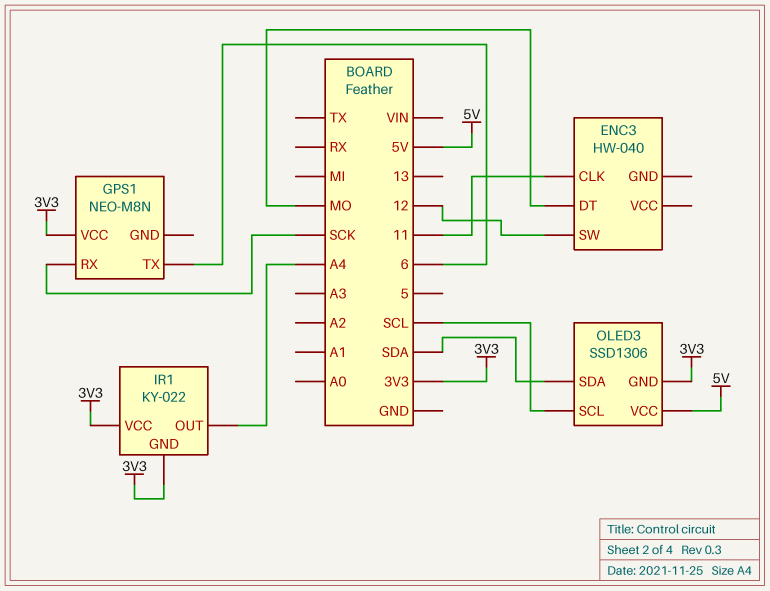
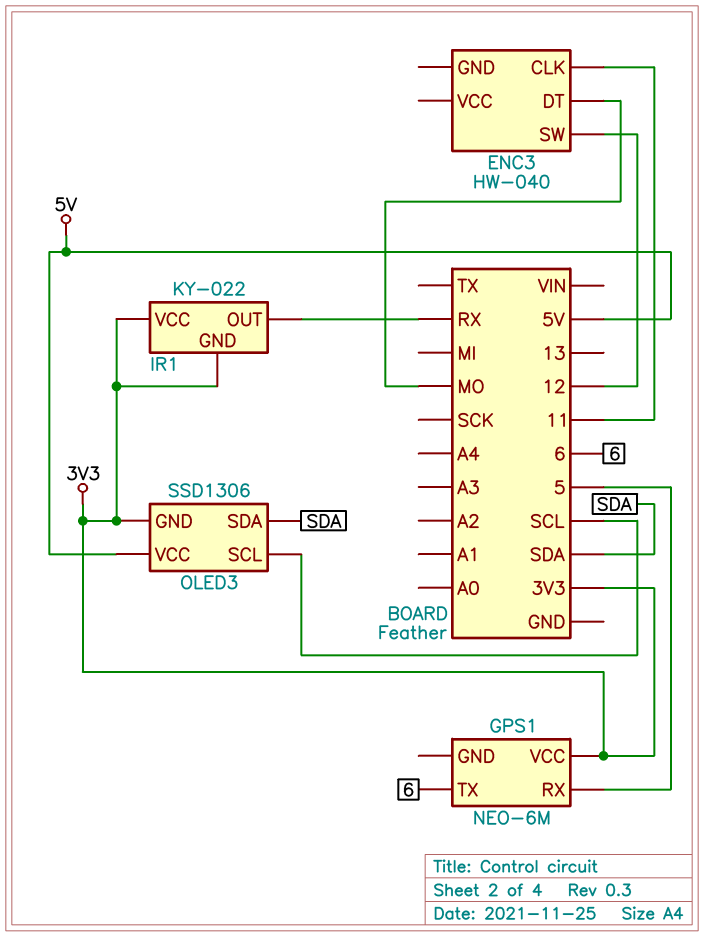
GPS1: NEO-M8N -> NEO-6M
GPS1 pin RX: SCK -> 5
IR1 pin OUT: A4 -> RX

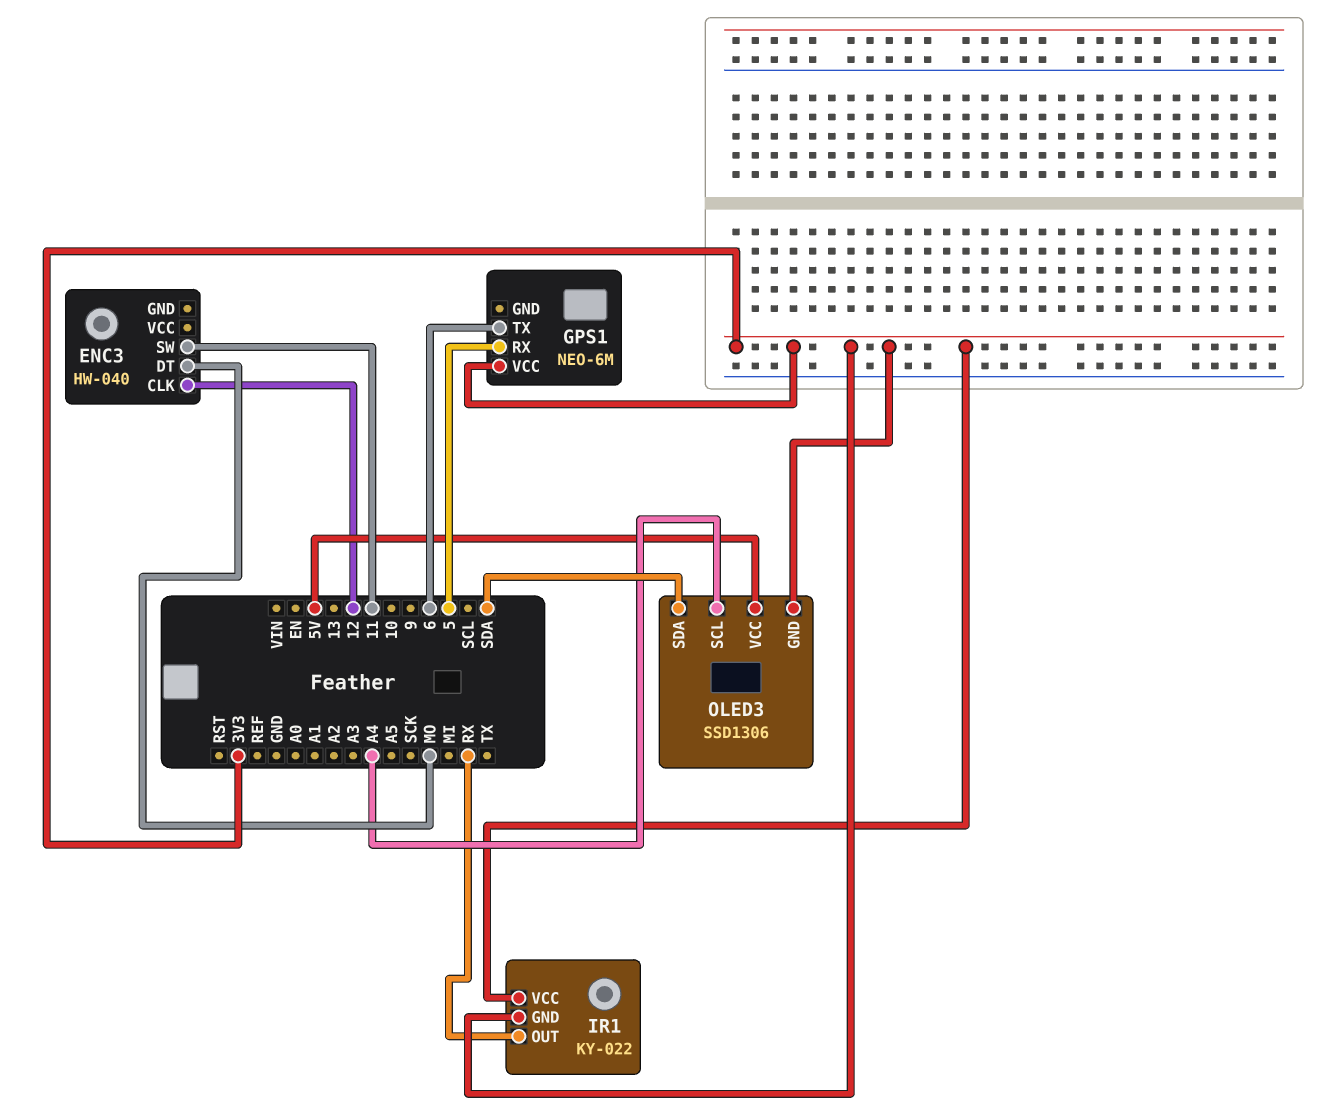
ENC3 pin CLK: 11 -> 12
ENC3 pin SW: 12 -> 11
OLED3 pin SCL: SCL -> A4

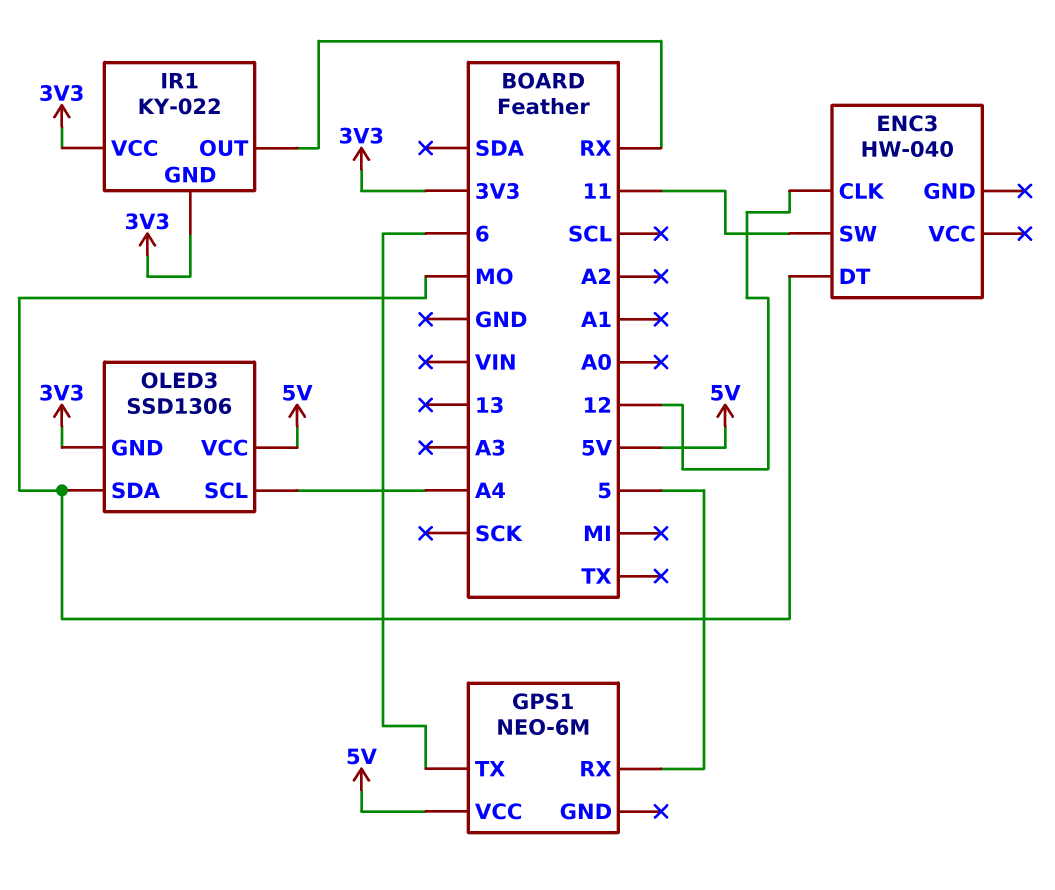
GPS1 pin VCC: 3V3 -> 5V
OLED3 pin SDA: SDA -> MO

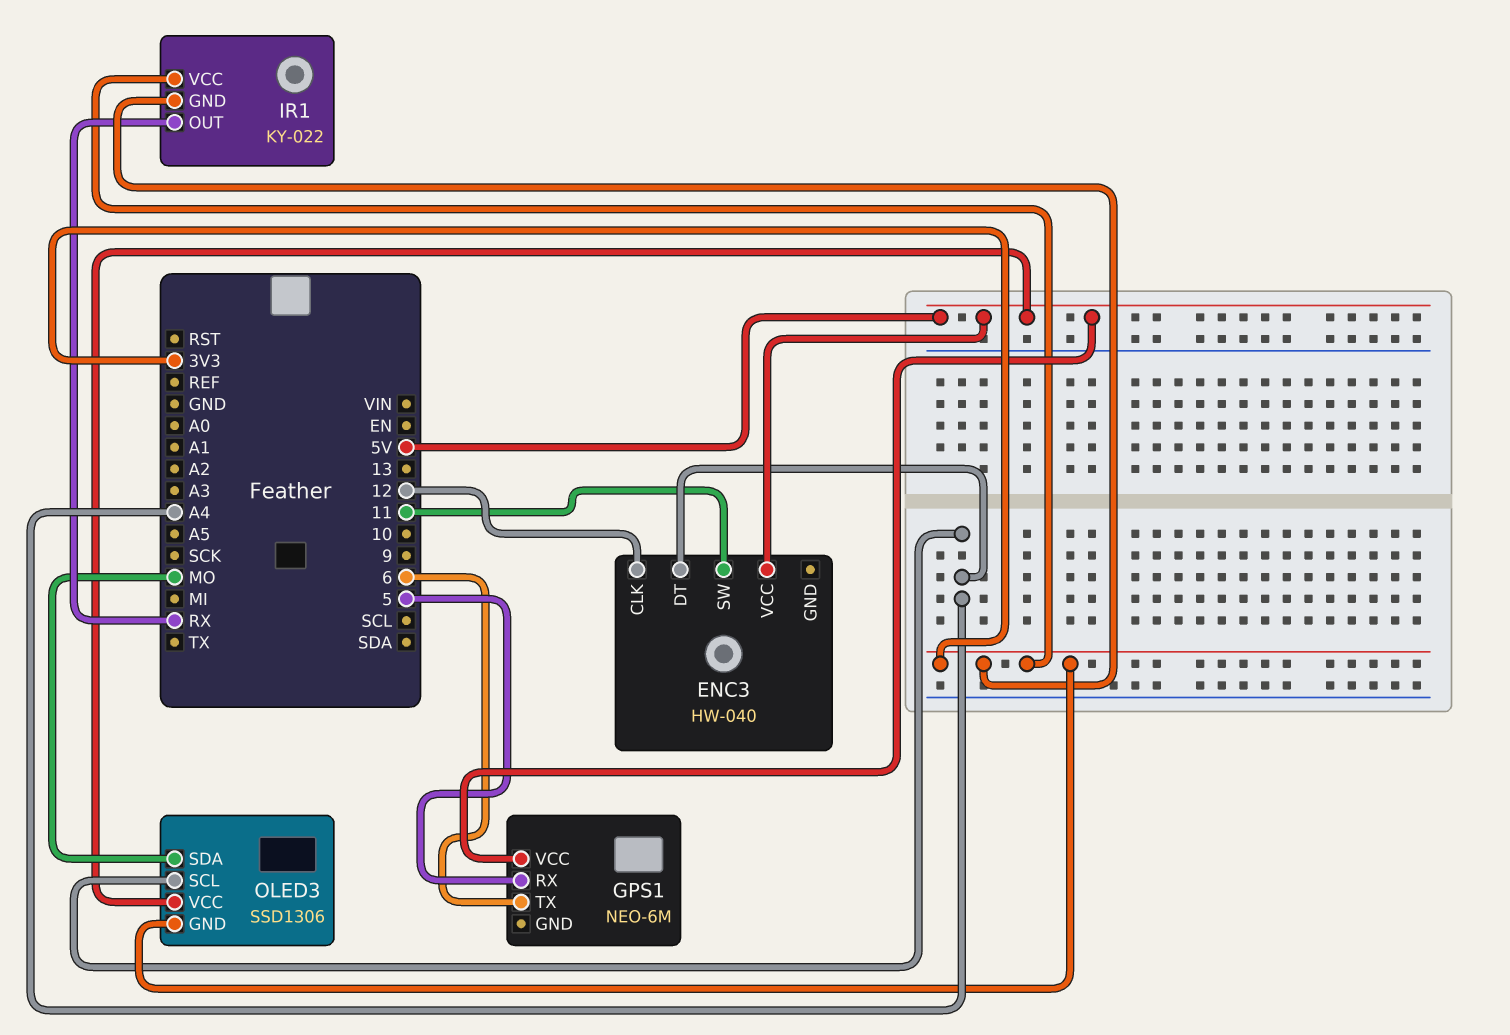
ENC3 pin DT: MO -> A4
ENC3 pin VCC: none -> 5V

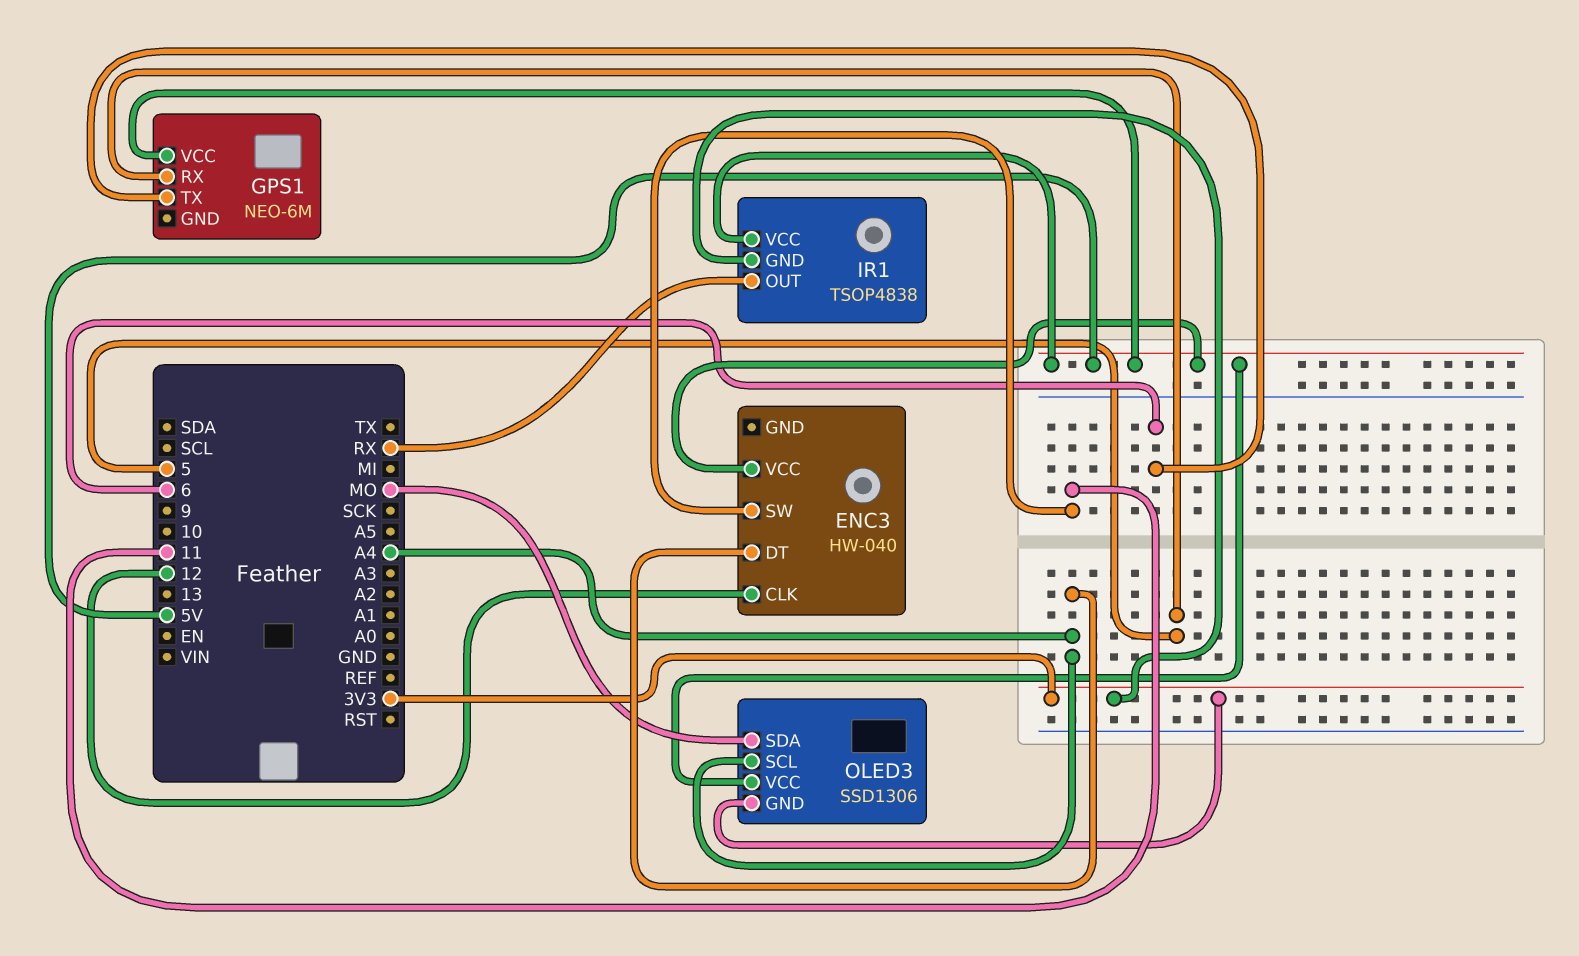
IR1: KY-022 -> TSOP4838
IR1 pin VCC: 3V3 -> 5V

